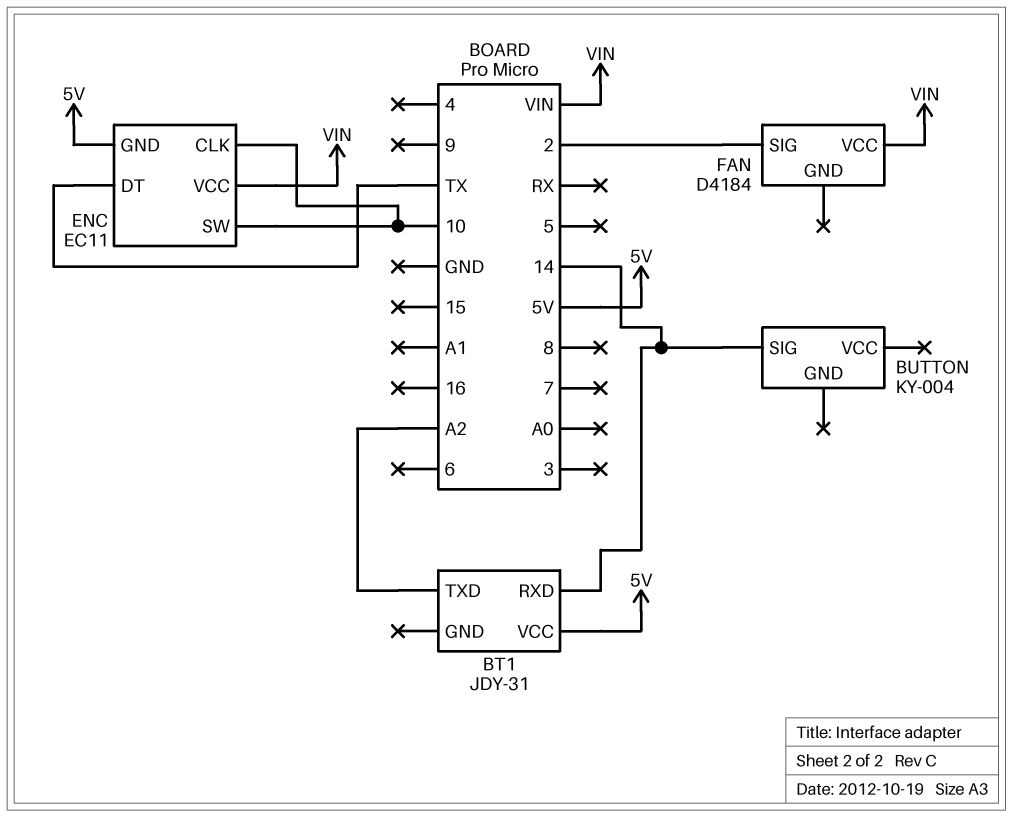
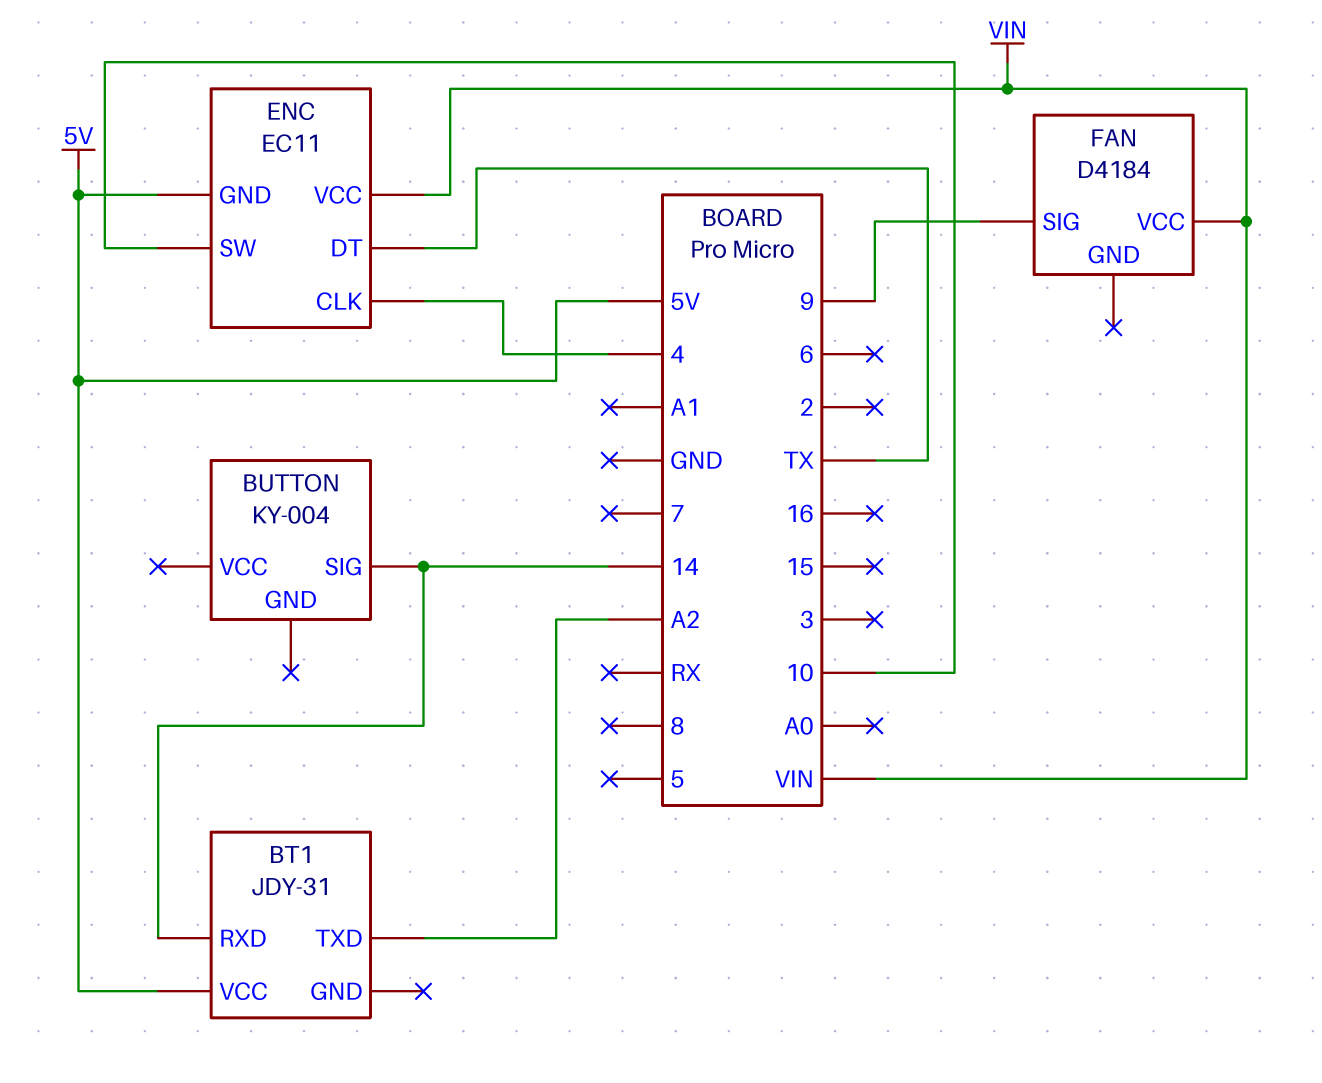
ENC pin CLK: 10 -> 4
FAN pin SIG: 2 -> 9

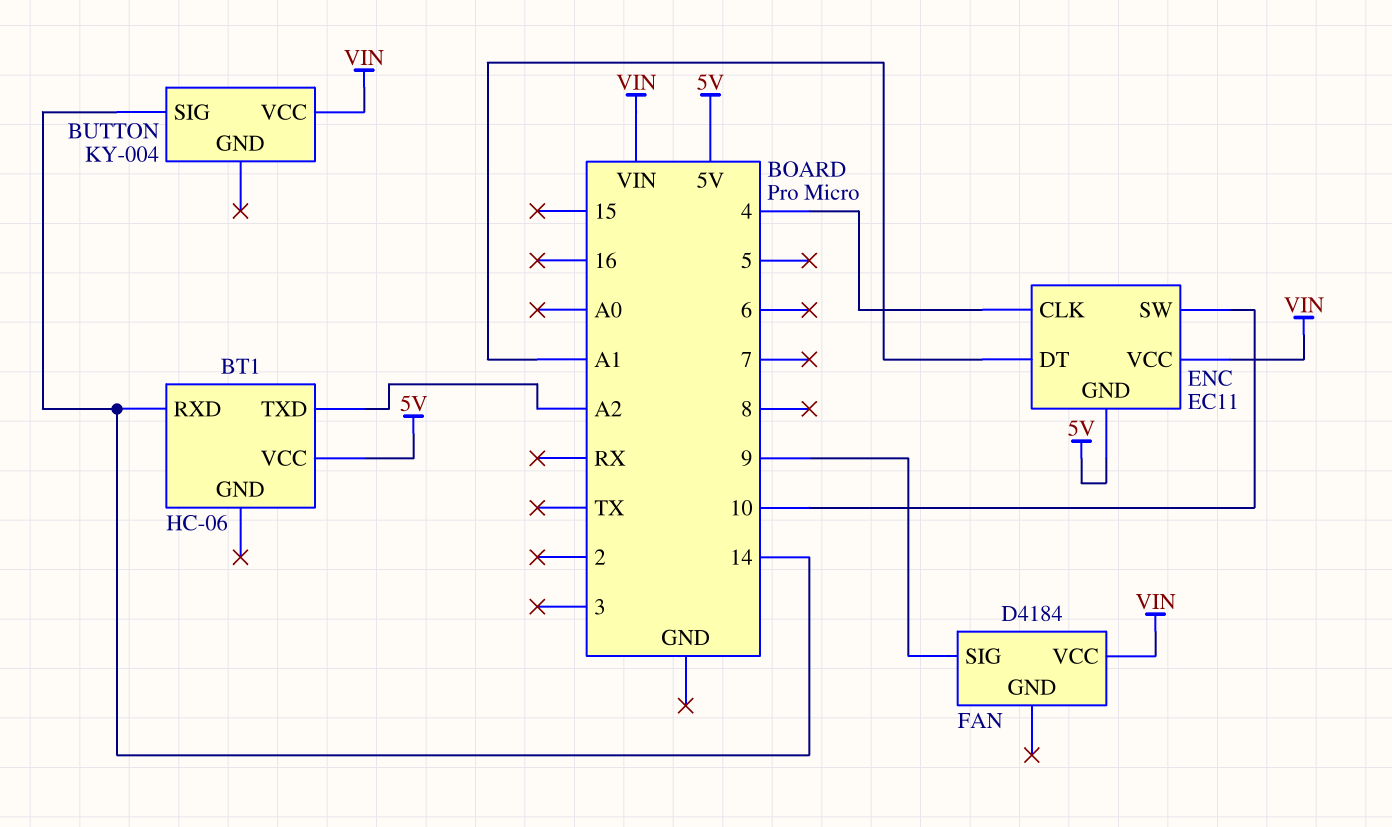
BT1: JDY-31 -> HC-06
BUTTON pin VCC: none -> VIN
ENC pin DT: TX -> A1

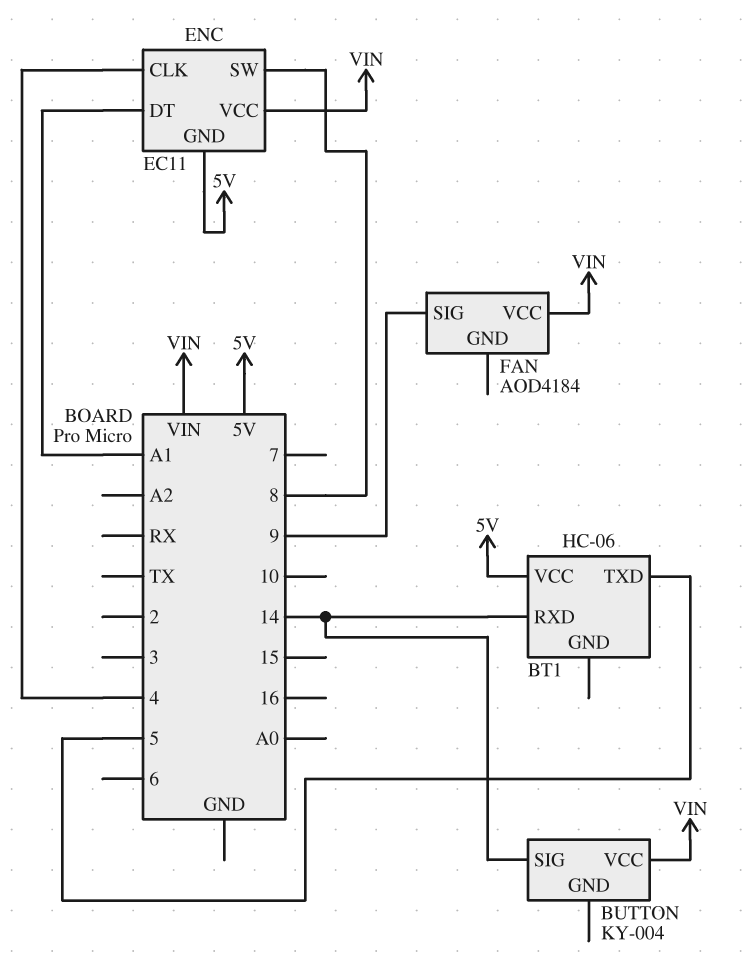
BT1 pin TXD: A2 -> 5
ENC pin SW: 10 -> 8
FAN: D4184 -> AOD4184

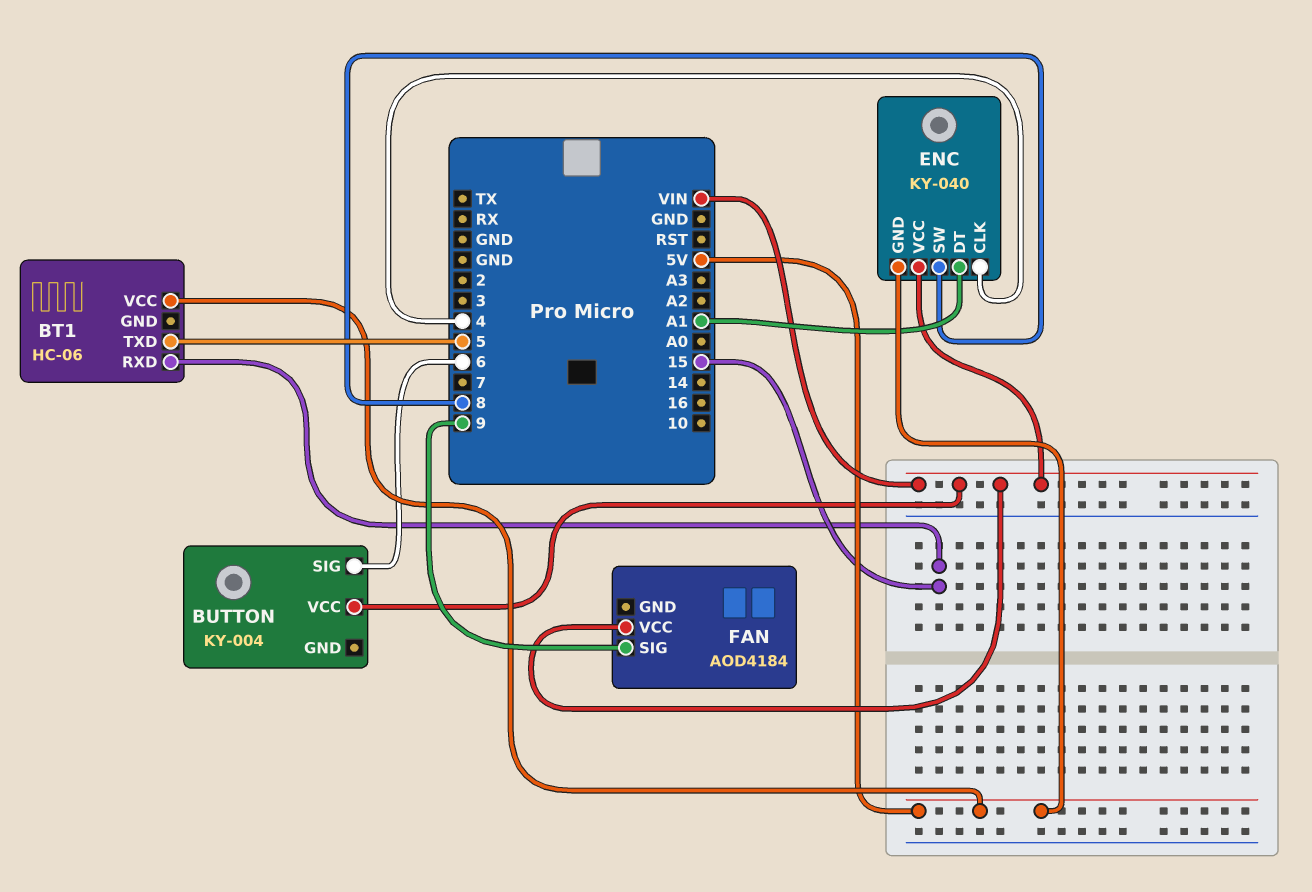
BT1 pin RXD: 14 -> 15
BUTTON pin SIG: 14 -> 6
ENC: EC11 -> KY-040

